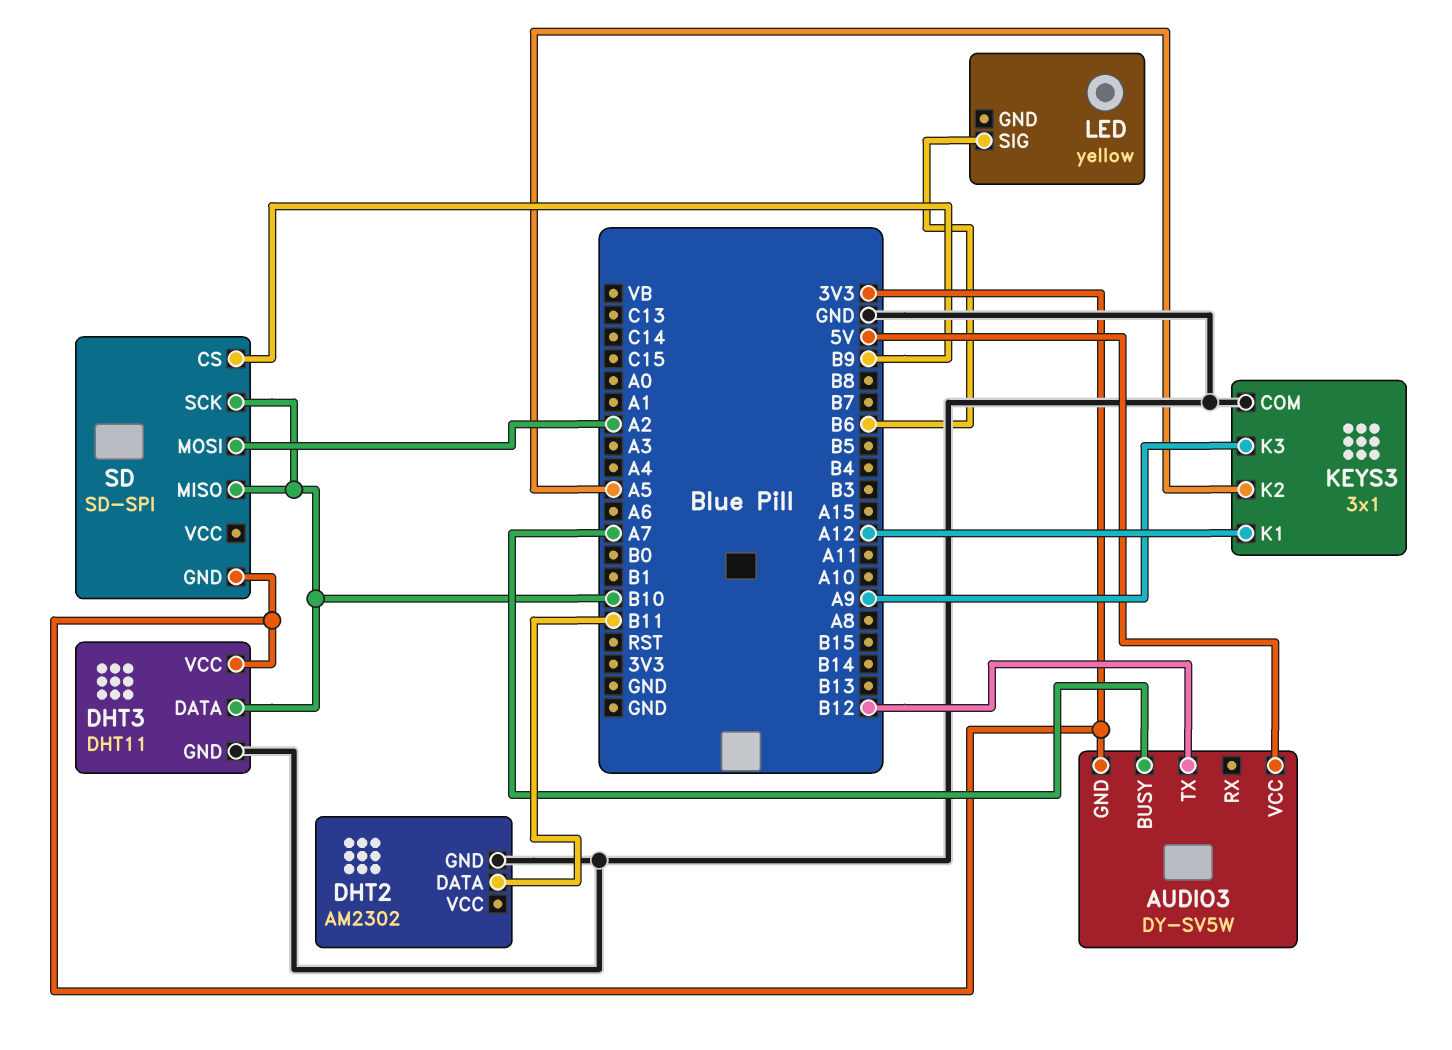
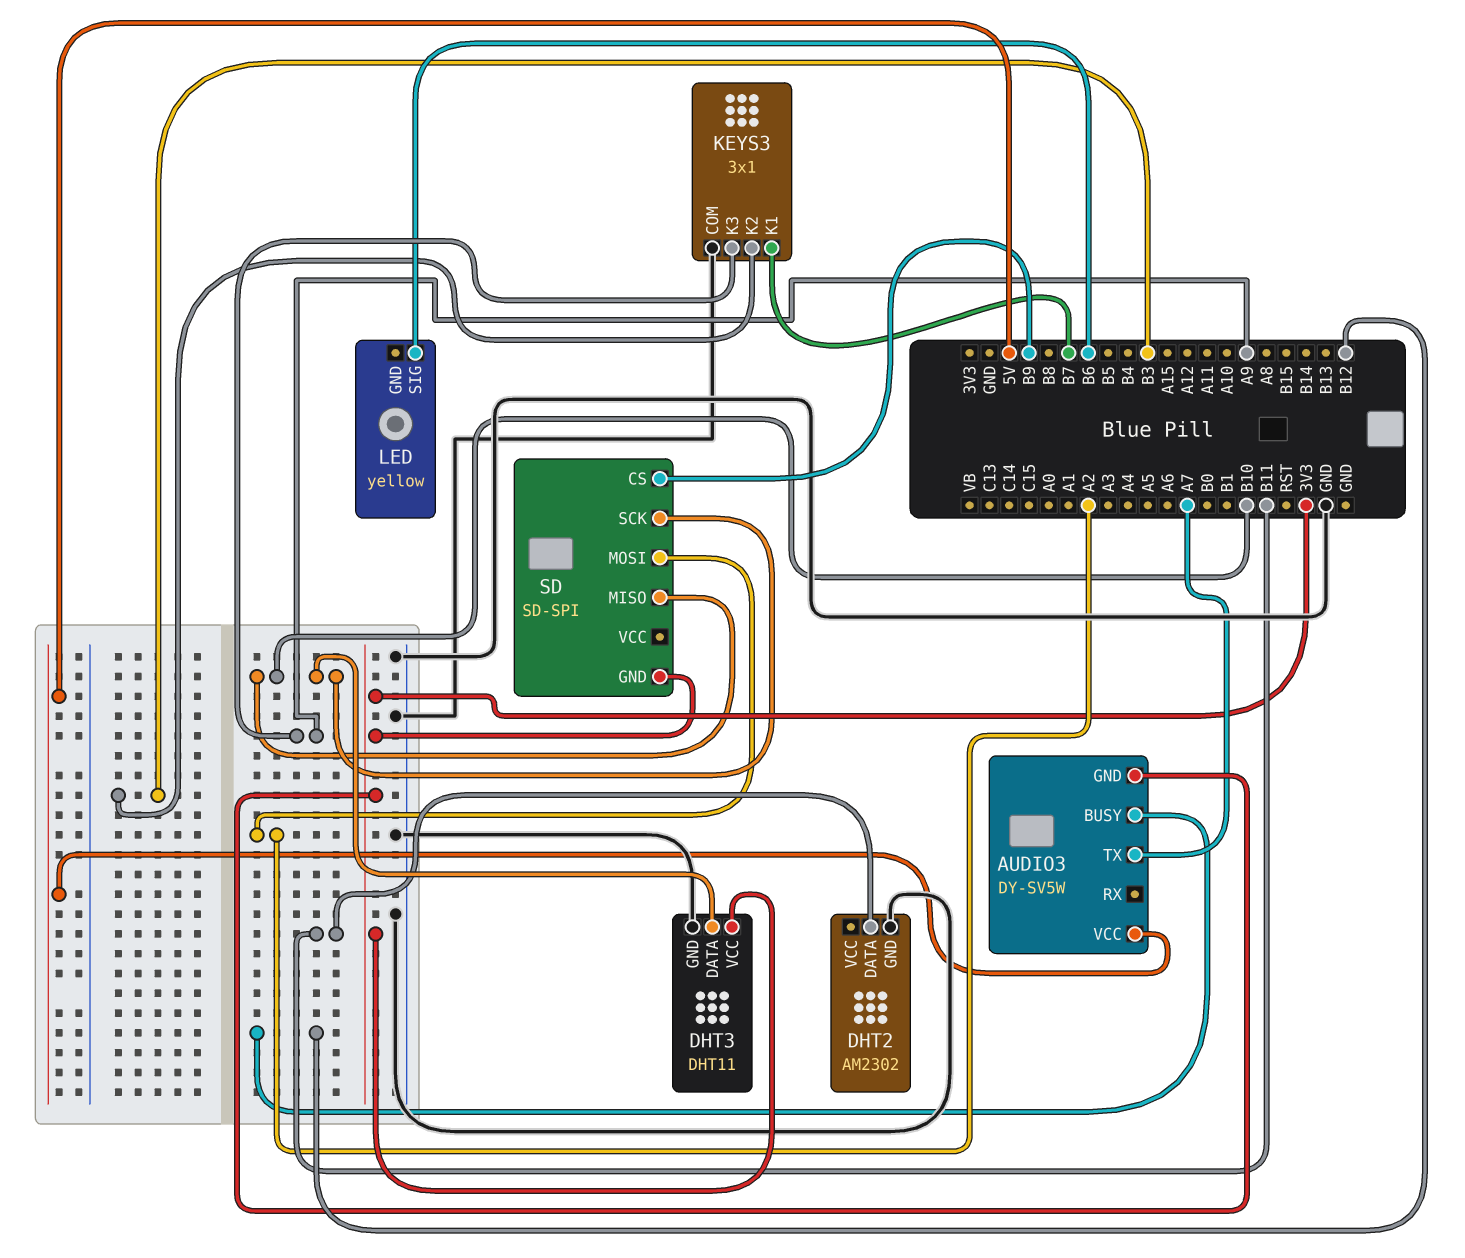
AUDIO3 pin BUSY: A7 -> B12
AUDIO3 pin TX: B12 -> A7
KEYS3 pin K1: A12 -> B7
KEYS3 pin K2: A5 -> B3

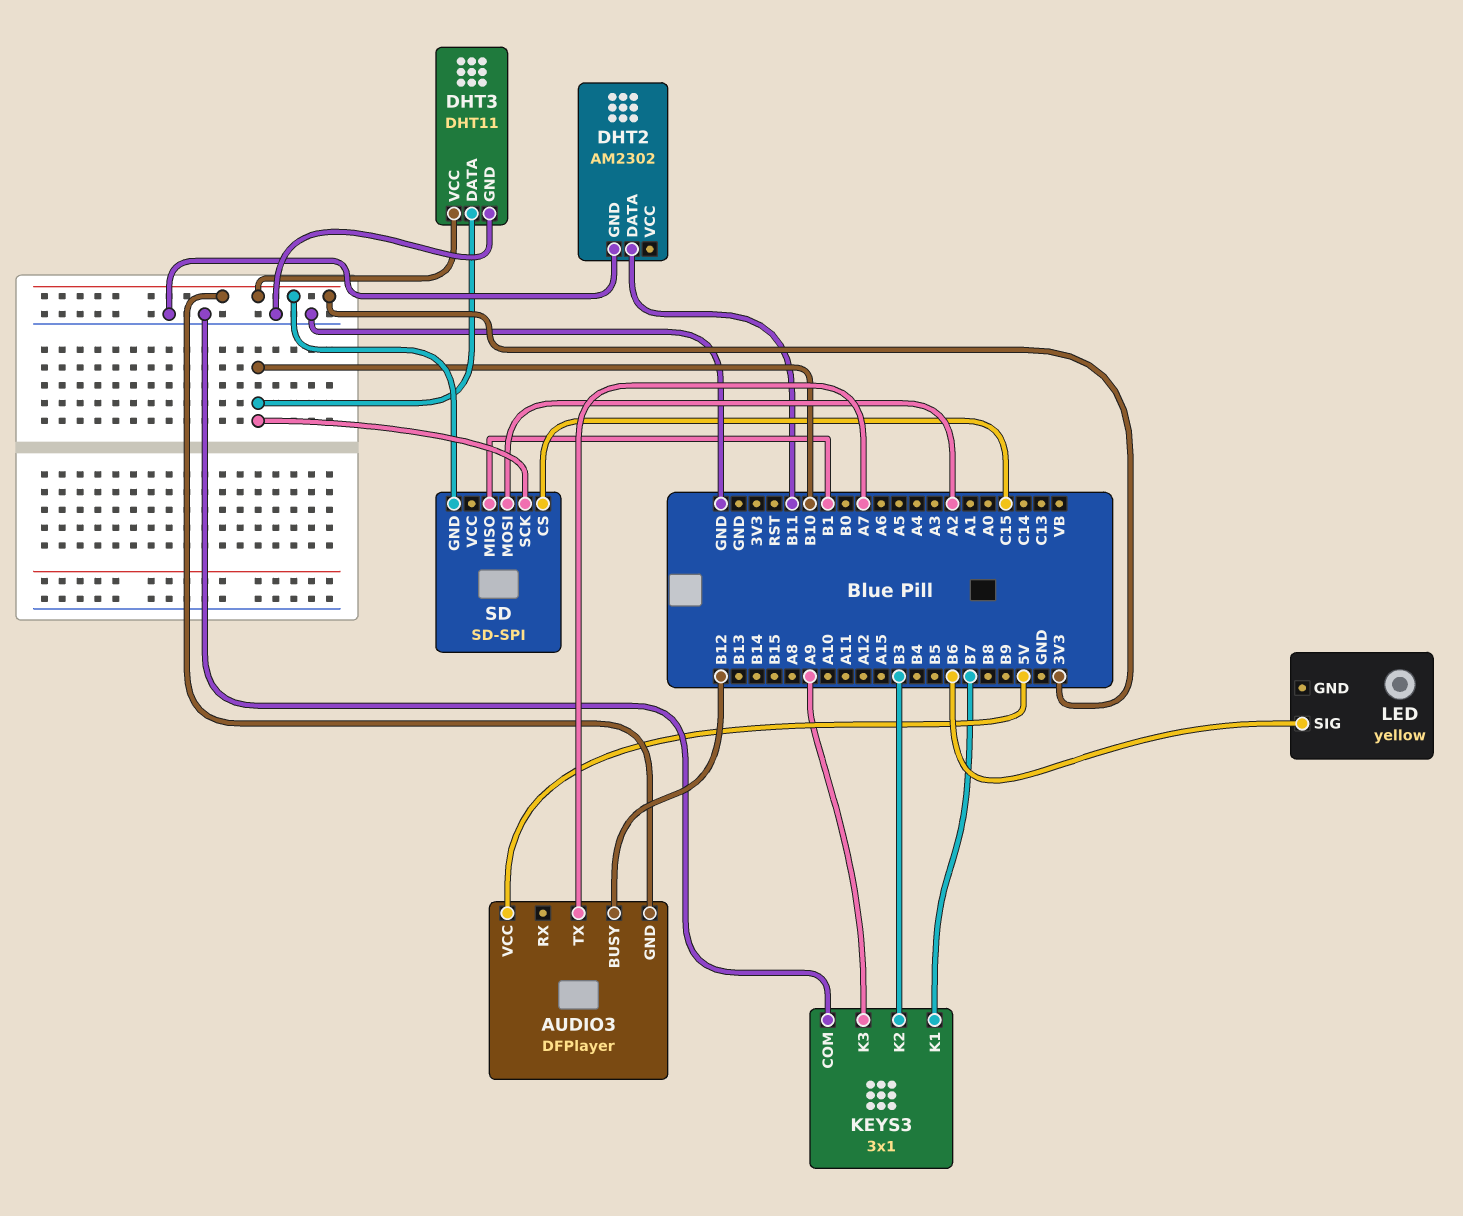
AUDIO3: DY-SV5W -> DFPlayer
SD pin CS: B9 -> C15
SD pin MISO: B10 -> B1

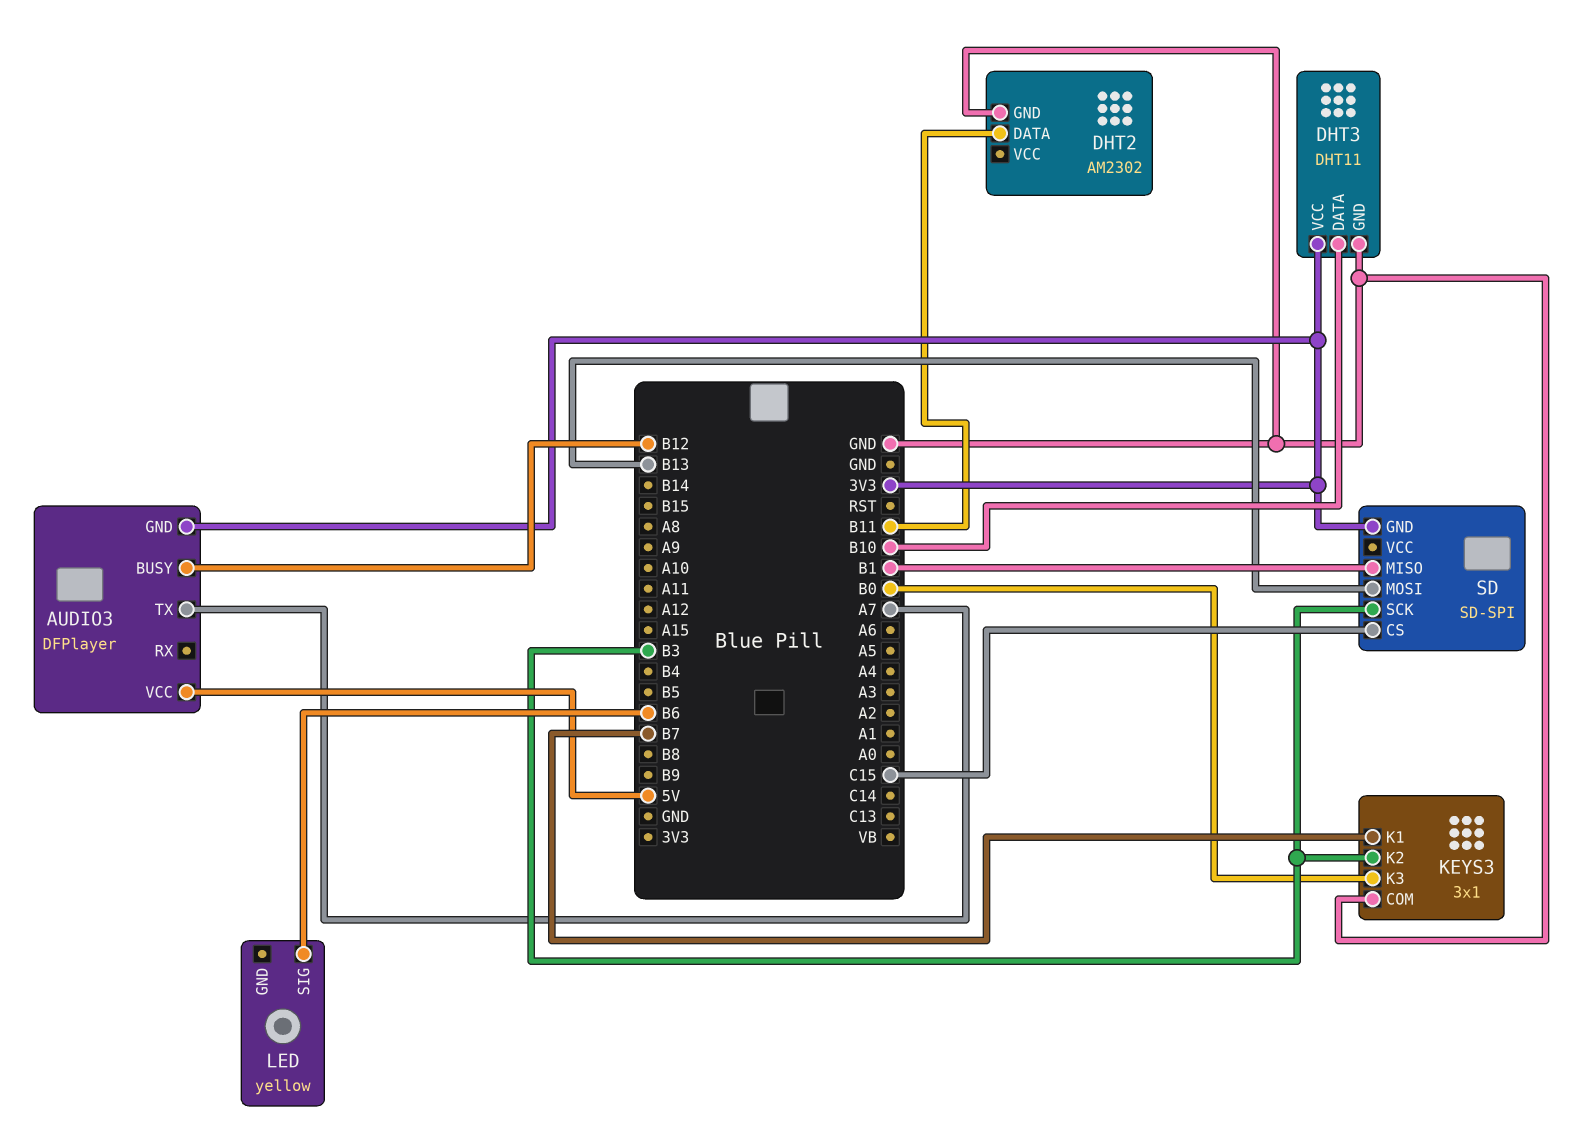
KEYS3 pin K3: A9 -> B0
SD pin MOSI: A2 -> B13
SD pin SCK: B10 -> B3

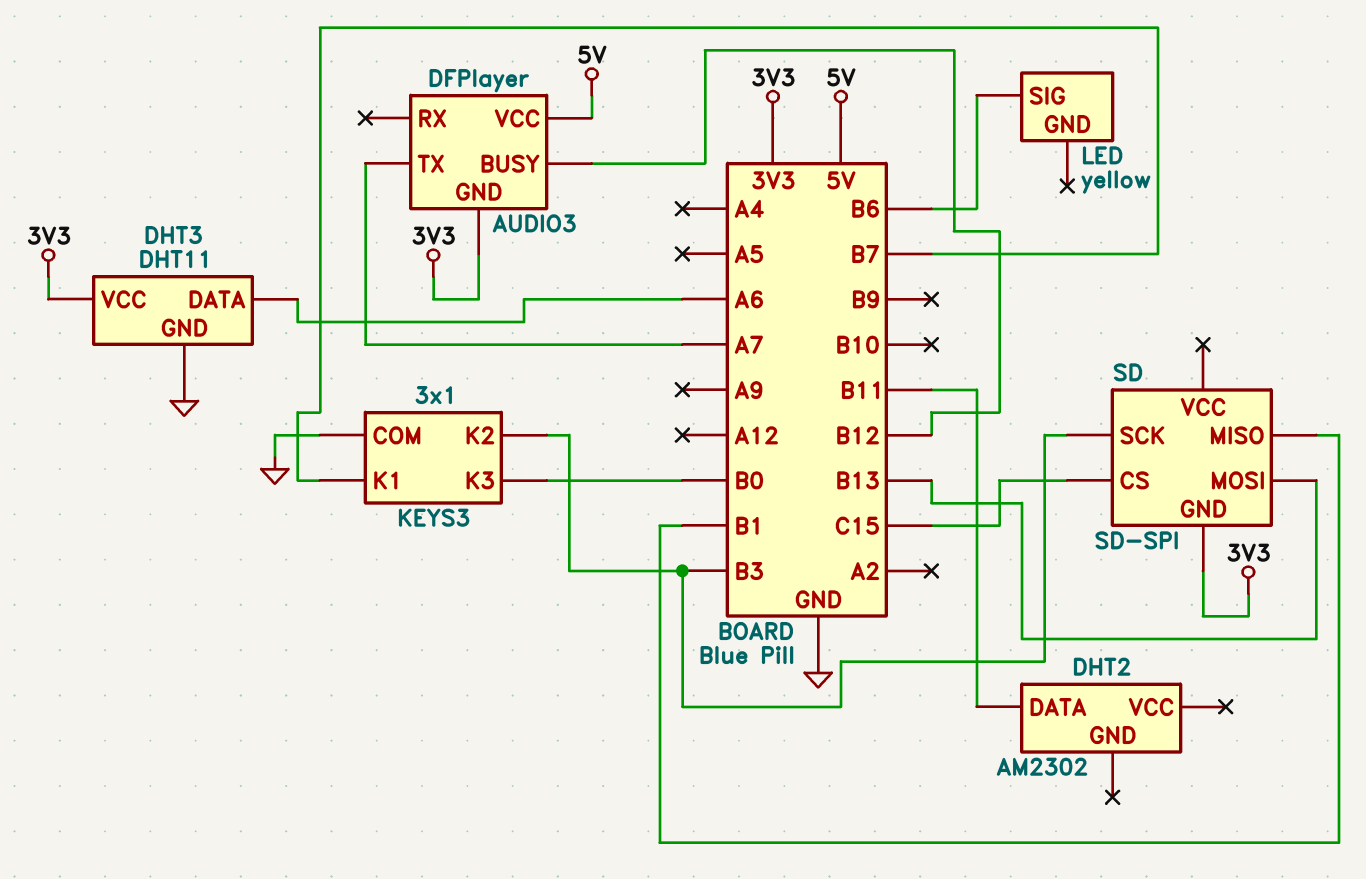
DHT2 pin GND: GND -> none
DHT3 pin DATA: B10 -> A6

